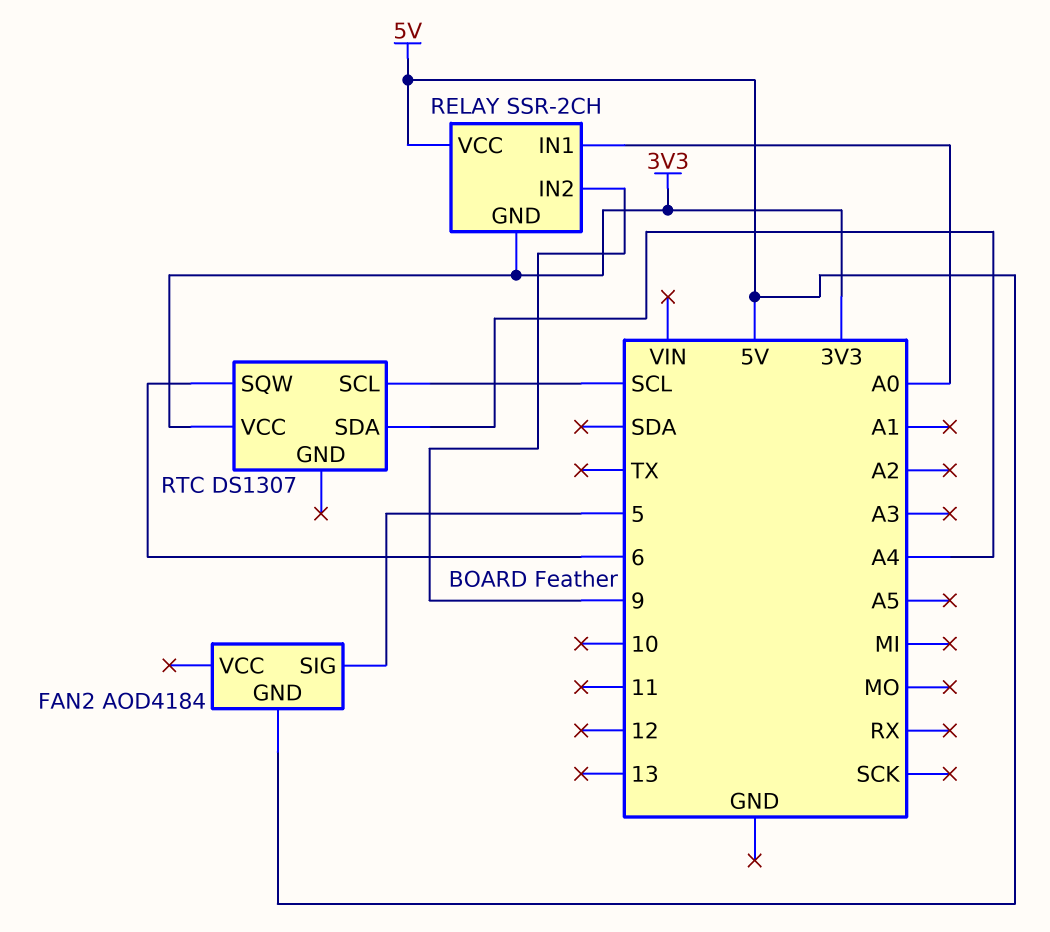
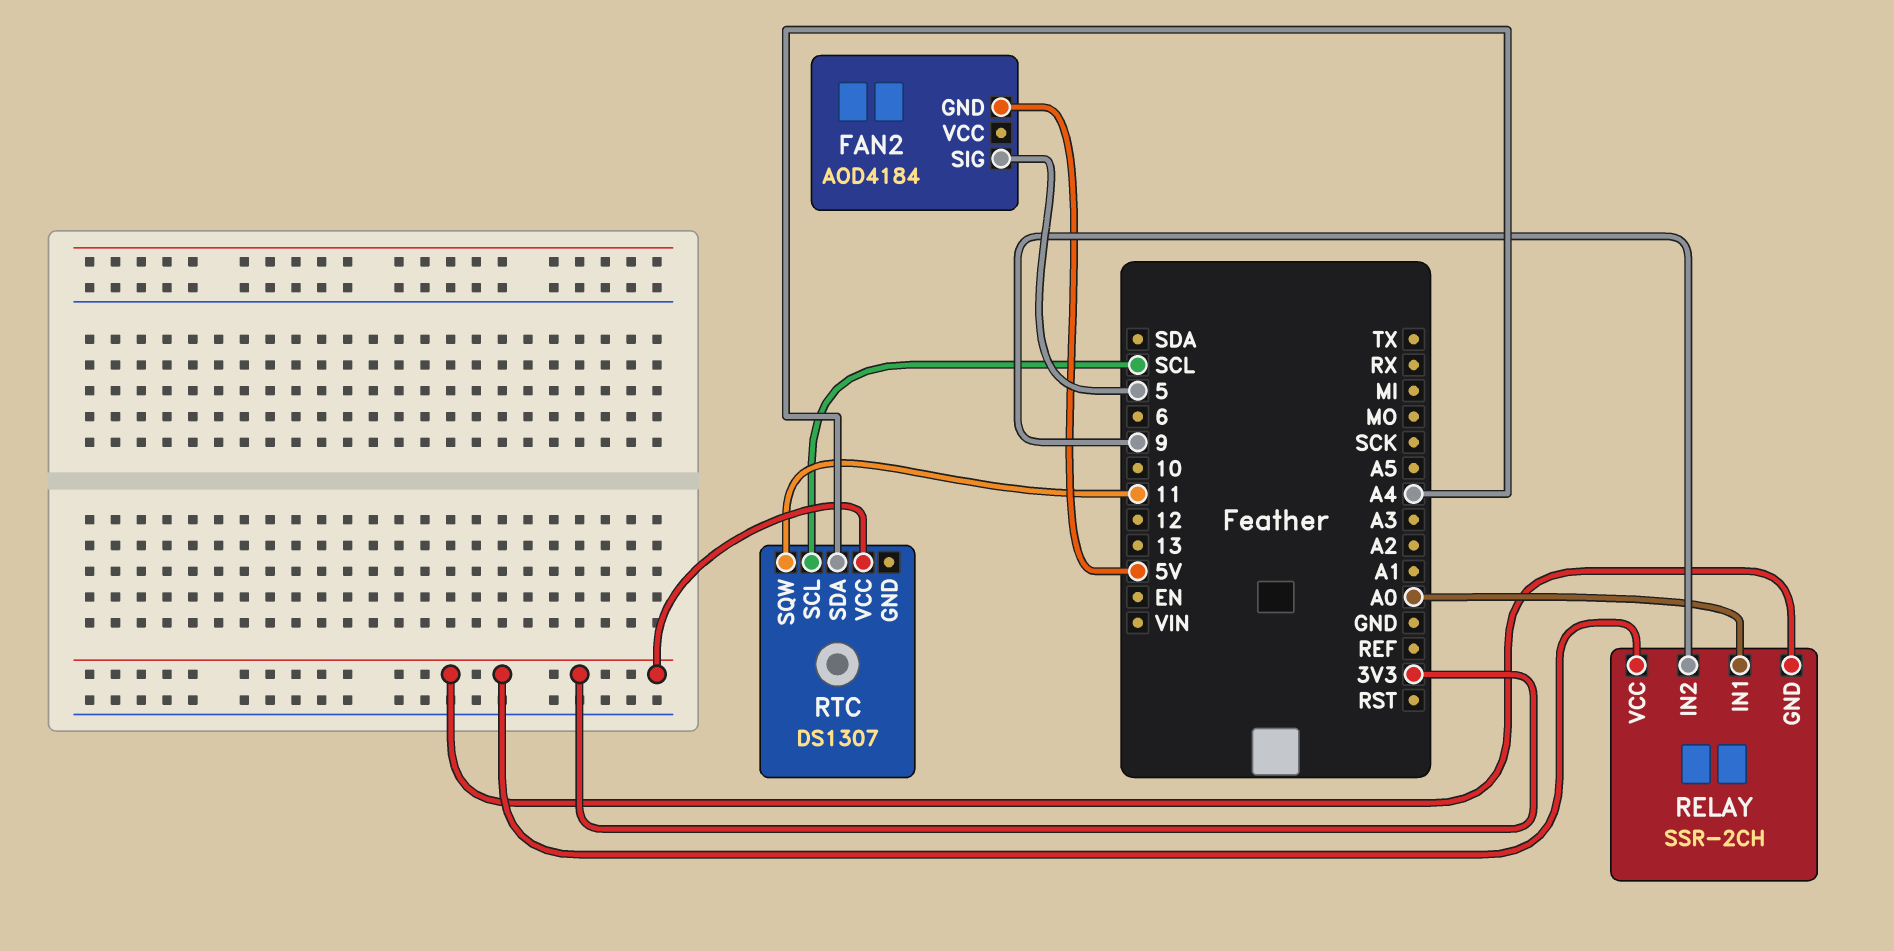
RELAY pin VCC: 5V -> 3V3
RTC pin SQW: 6 -> 11

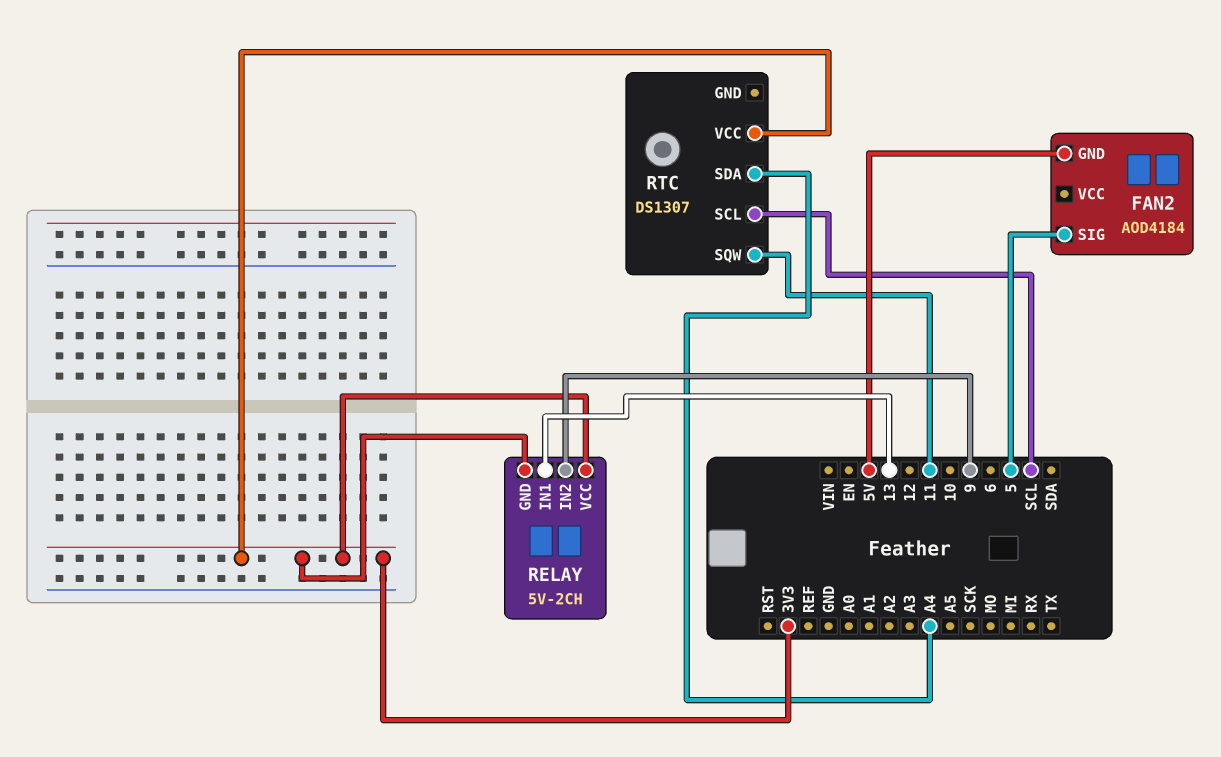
RELAY: SSR-2CH -> 5V-2CH
RELAY pin IN1: A0 -> 13

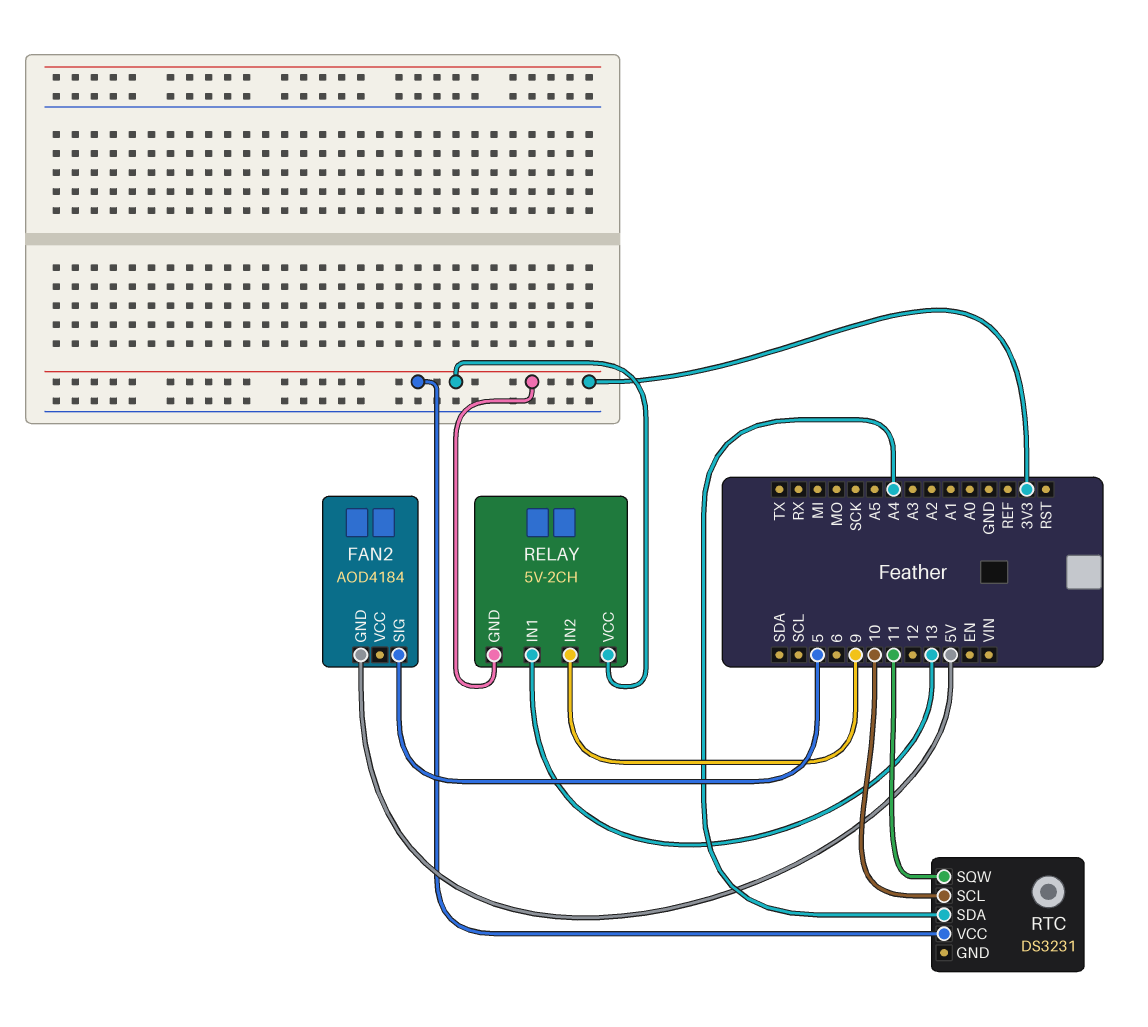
RTC: DS1307 -> DS3231
RTC pin SCL: SCL -> 10

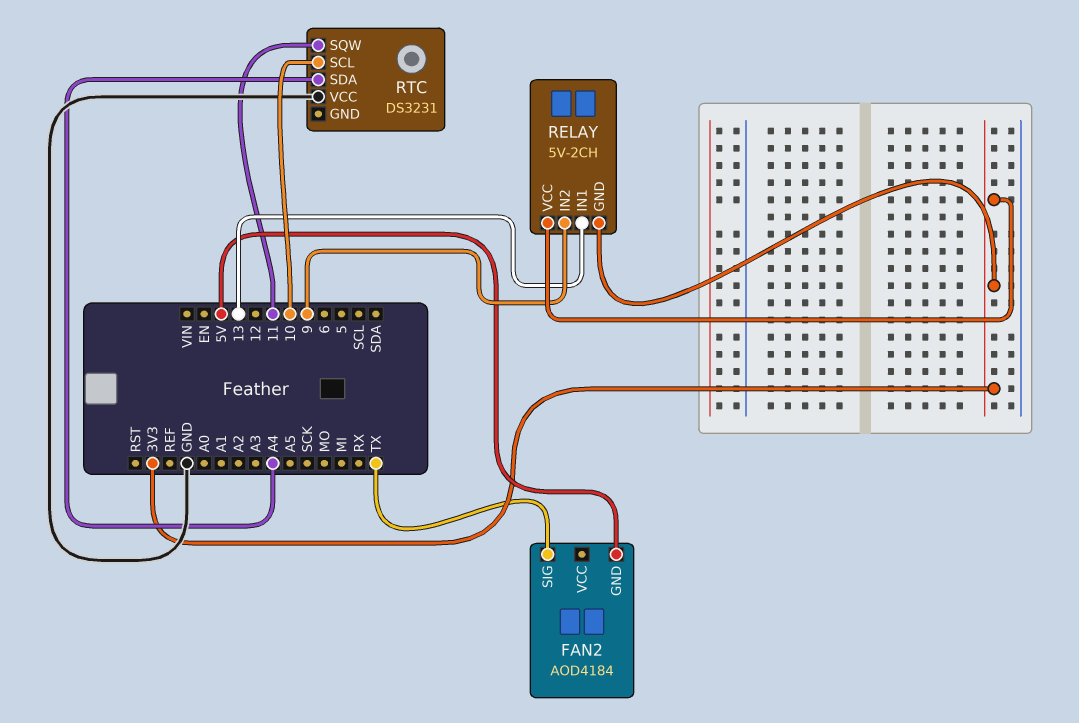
FAN2 pin SIG: 5 -> TX
RTC pin VCC: 3V3 -> GND

